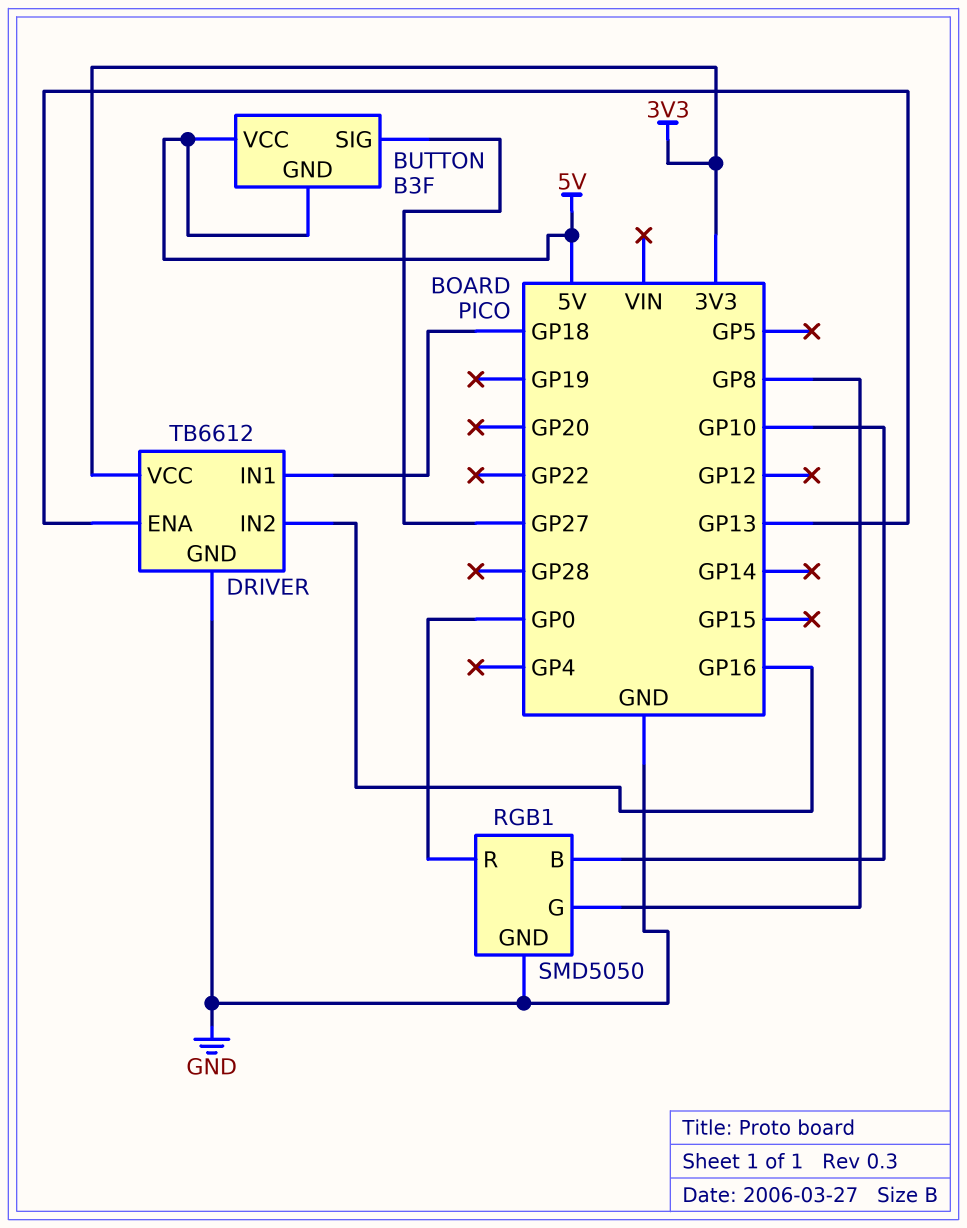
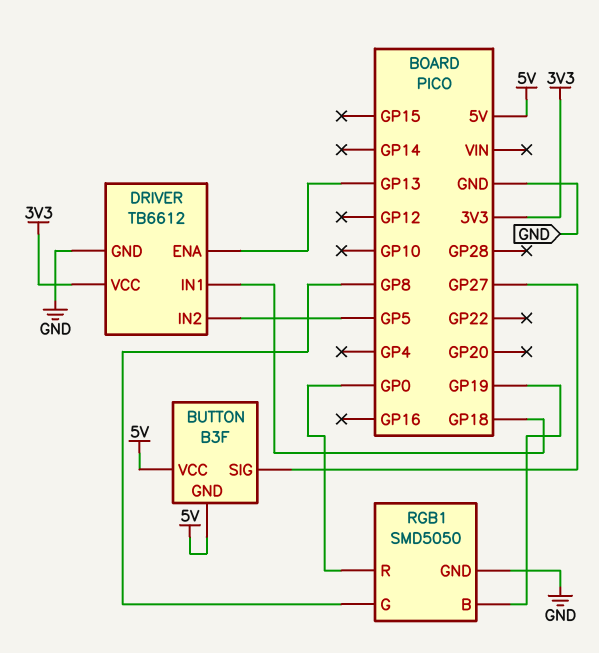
DRIVER pin IN2: GP16 -> GP5
RGB1 pin B: GP10 -> GP19

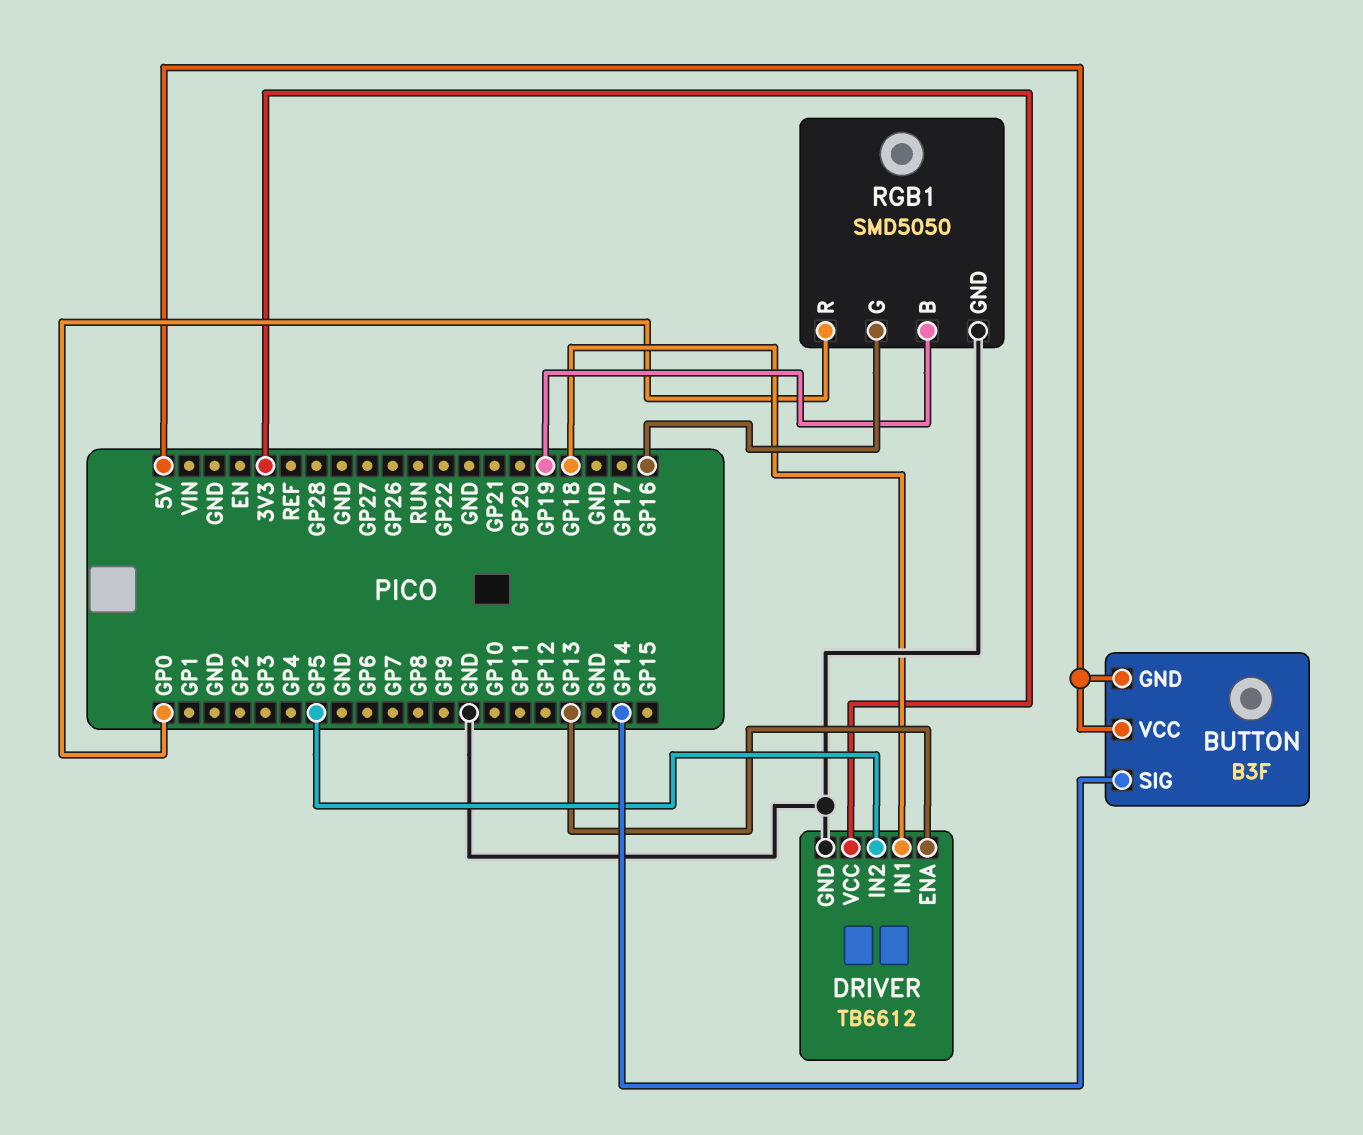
BUTTON pin SIG: GP27 -> GP14
RGB1 pin G: GP8 -> GP16

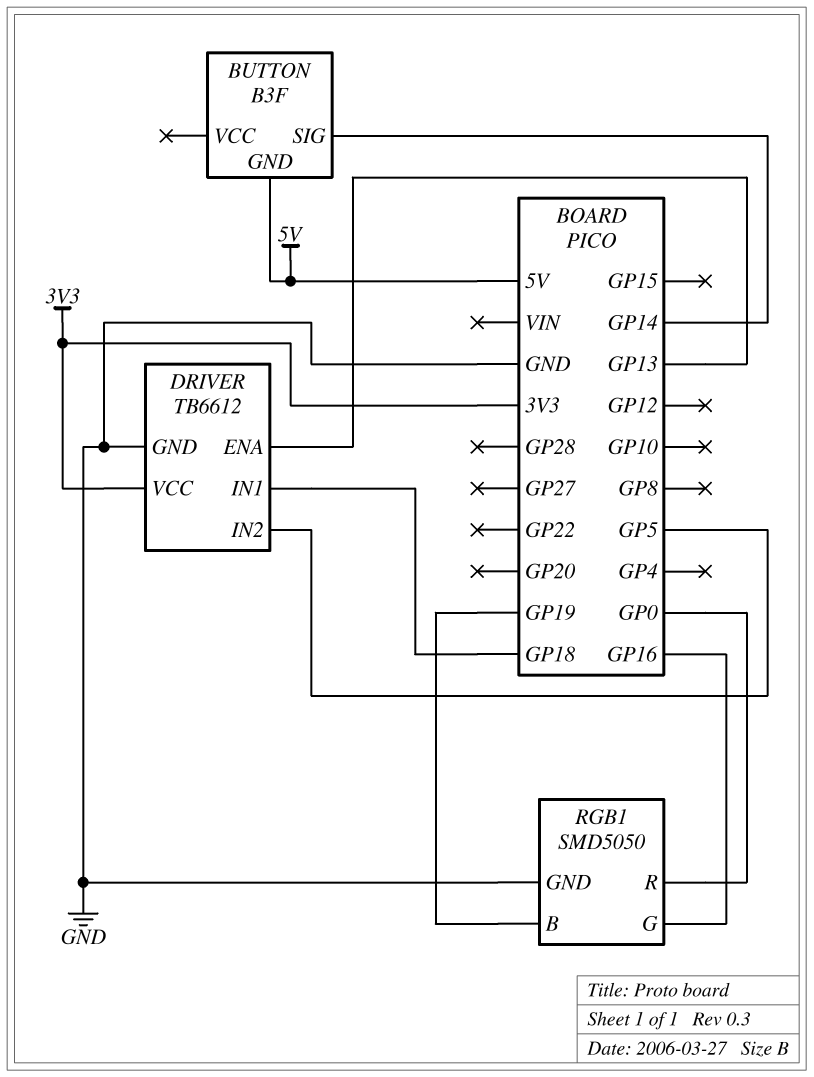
BUTTON pin VCC: 5V -> none

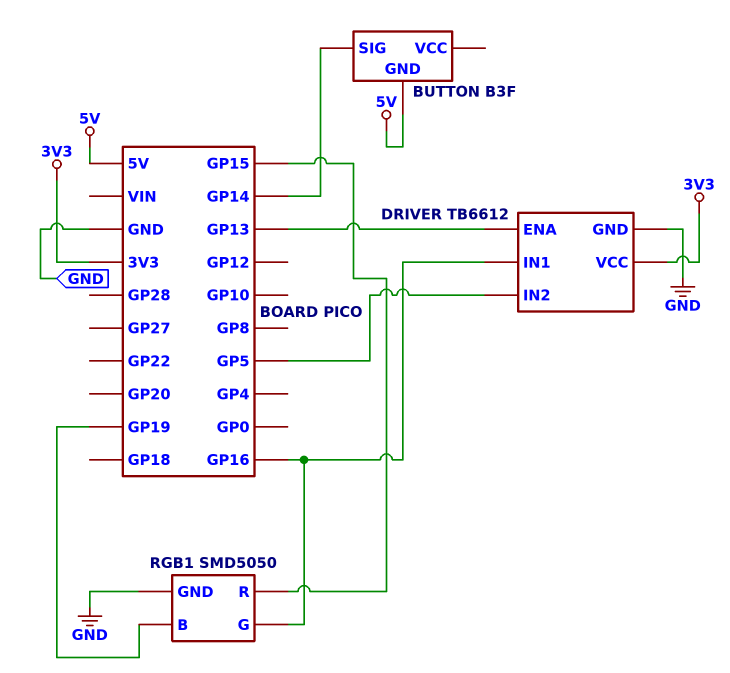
DRIVER pin IN1: GP18 -> GP16
RGB1 pin R: GP0 -> GP15

